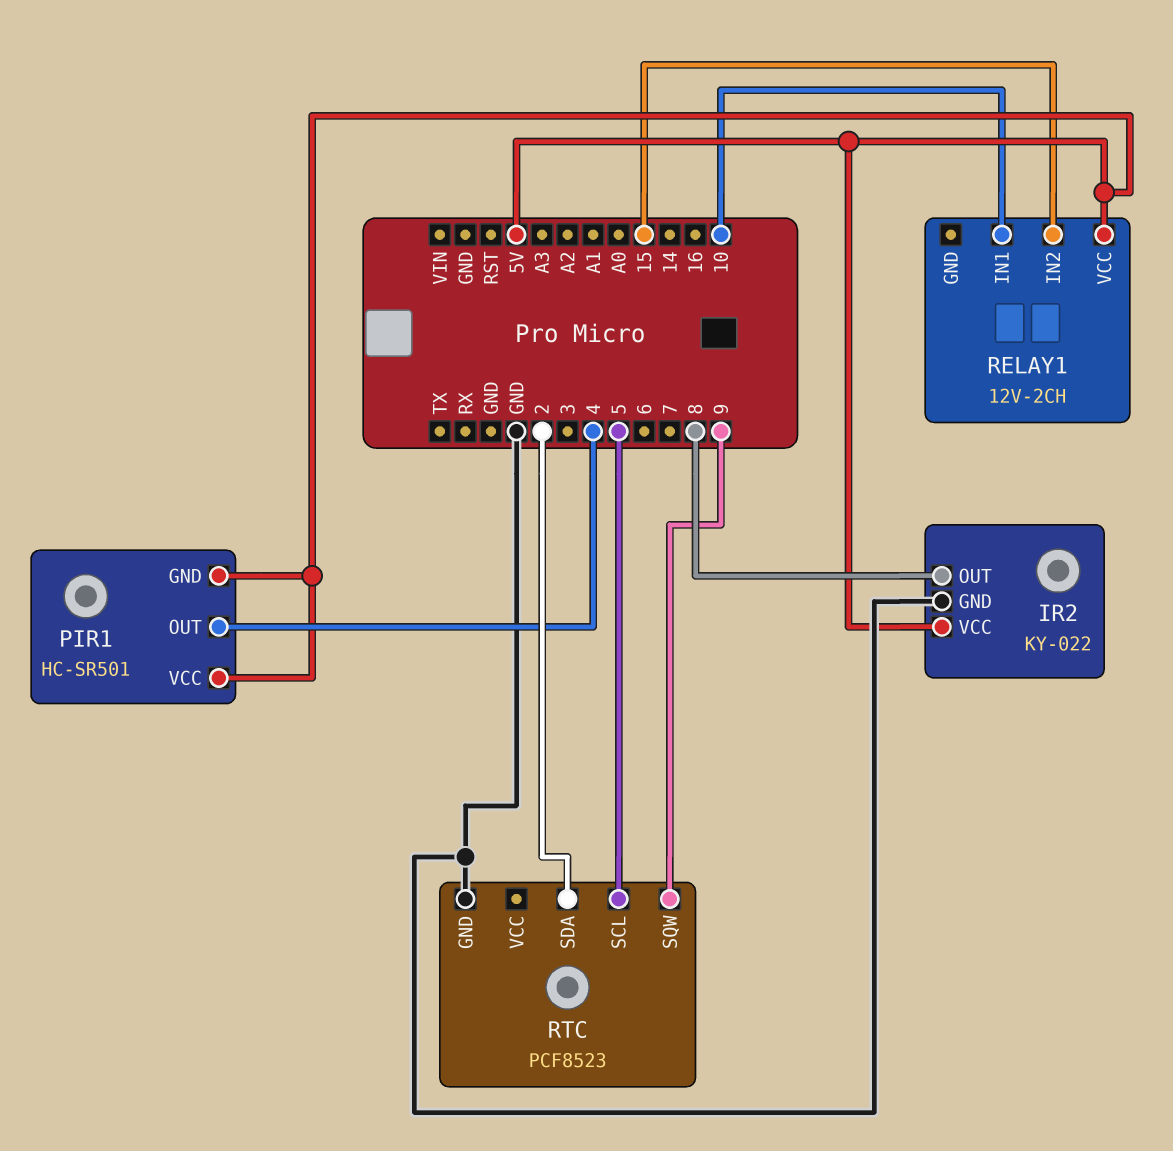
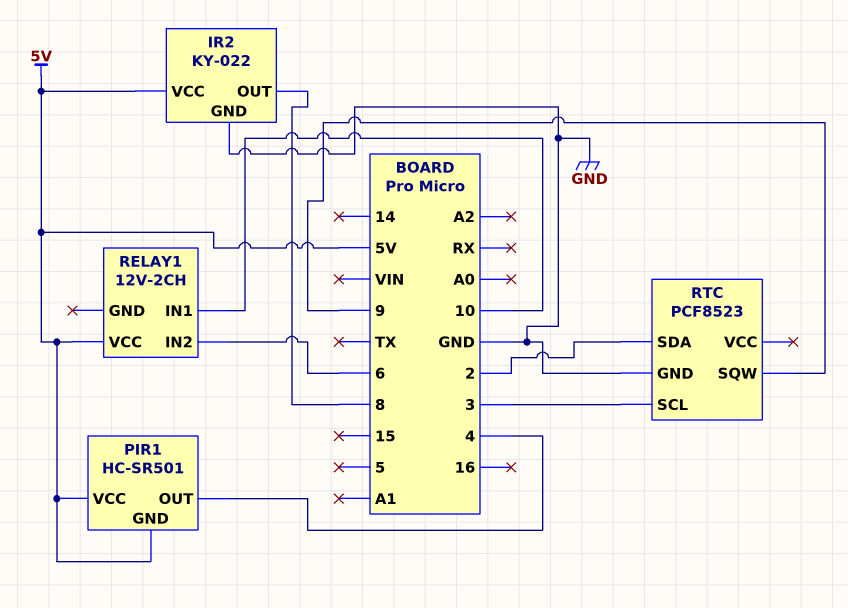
RELAY1 pin IN2: 15 -> 6
RTC pin SCL: 5 -> 3

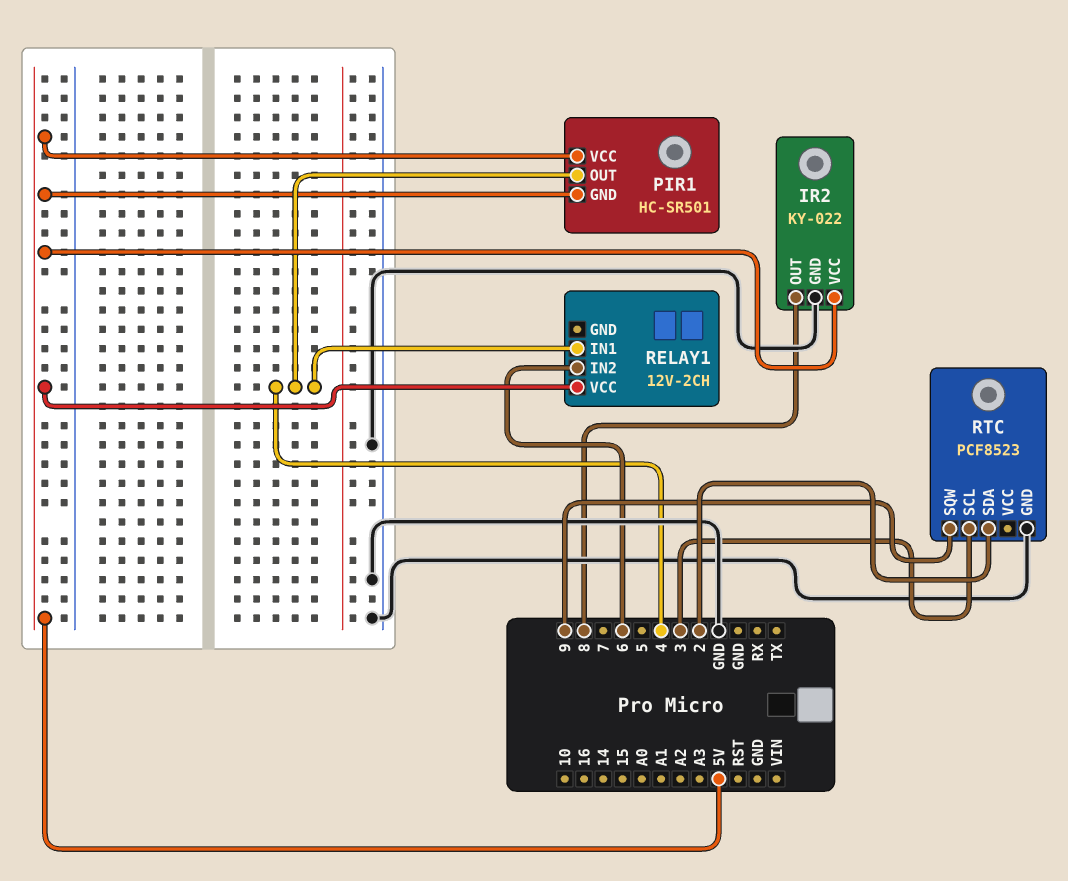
RELAY1 pin IN1: 10 -> 4

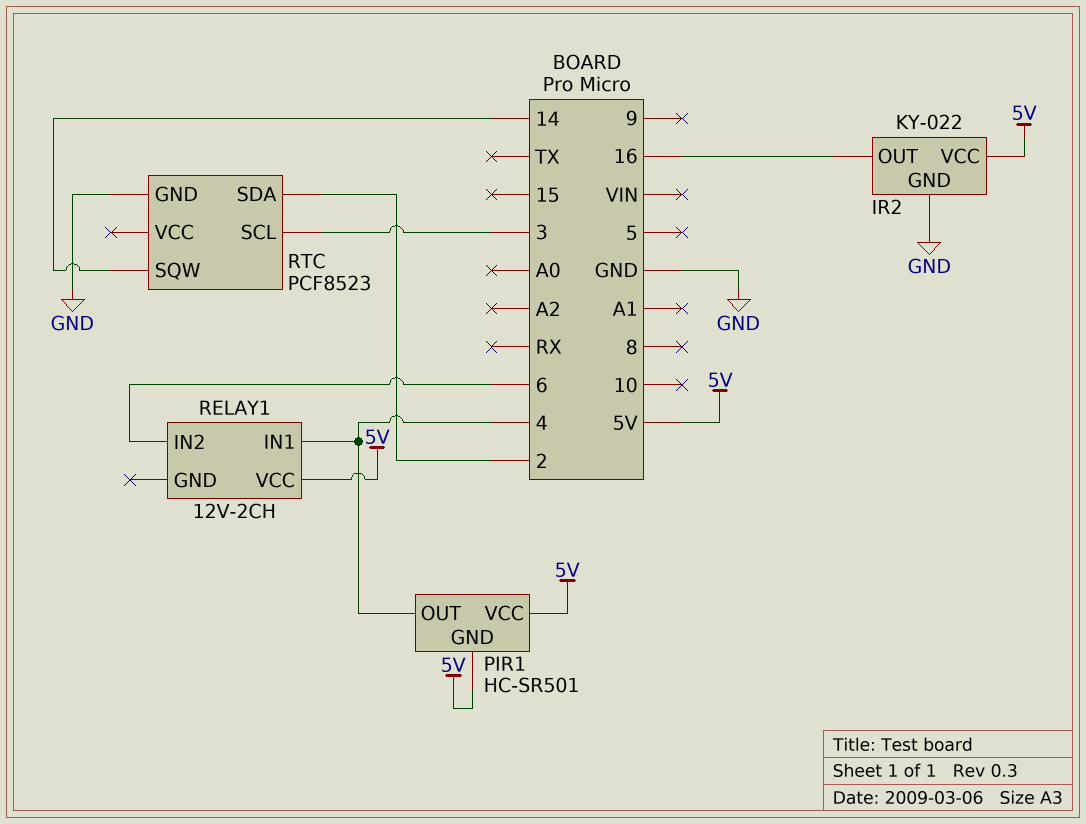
IR2 pin OUT: 8 -> 16
RTC pin SQW: 9 -> 14

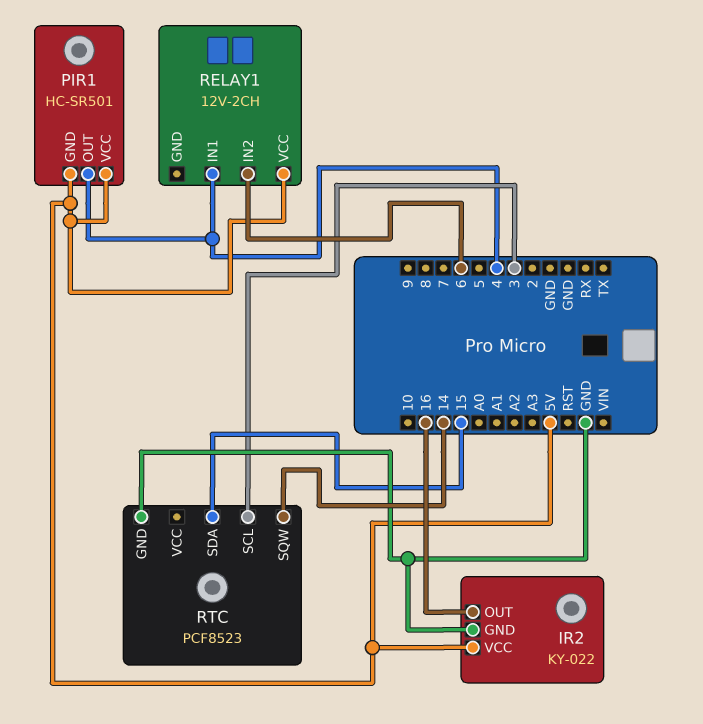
RTC pin SDA: 2 -> 15

